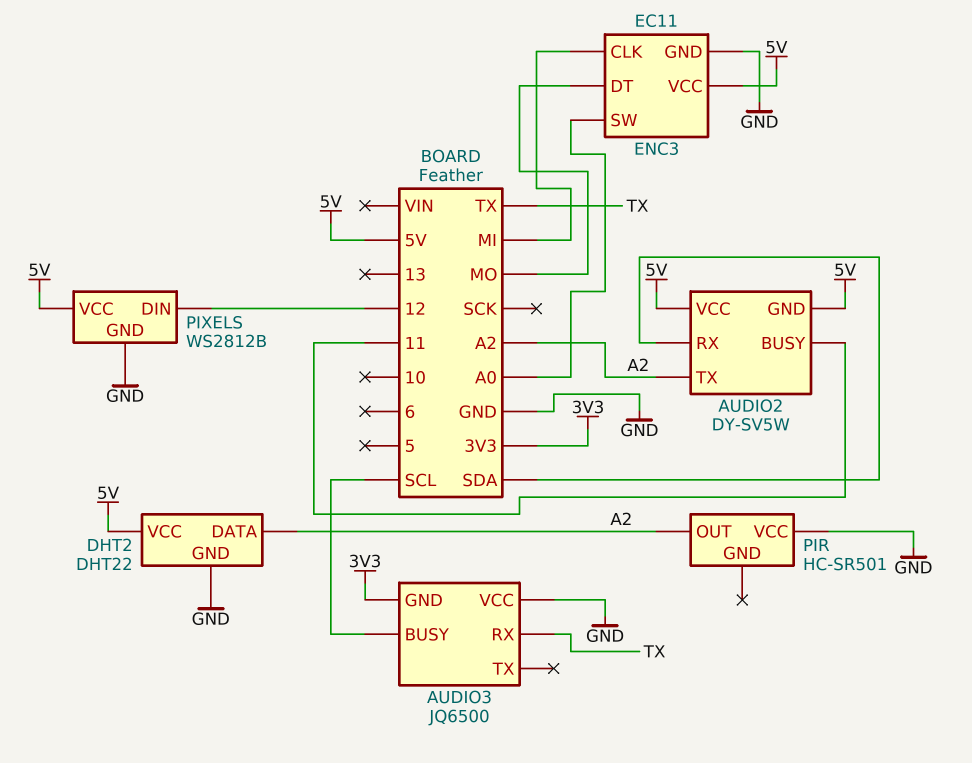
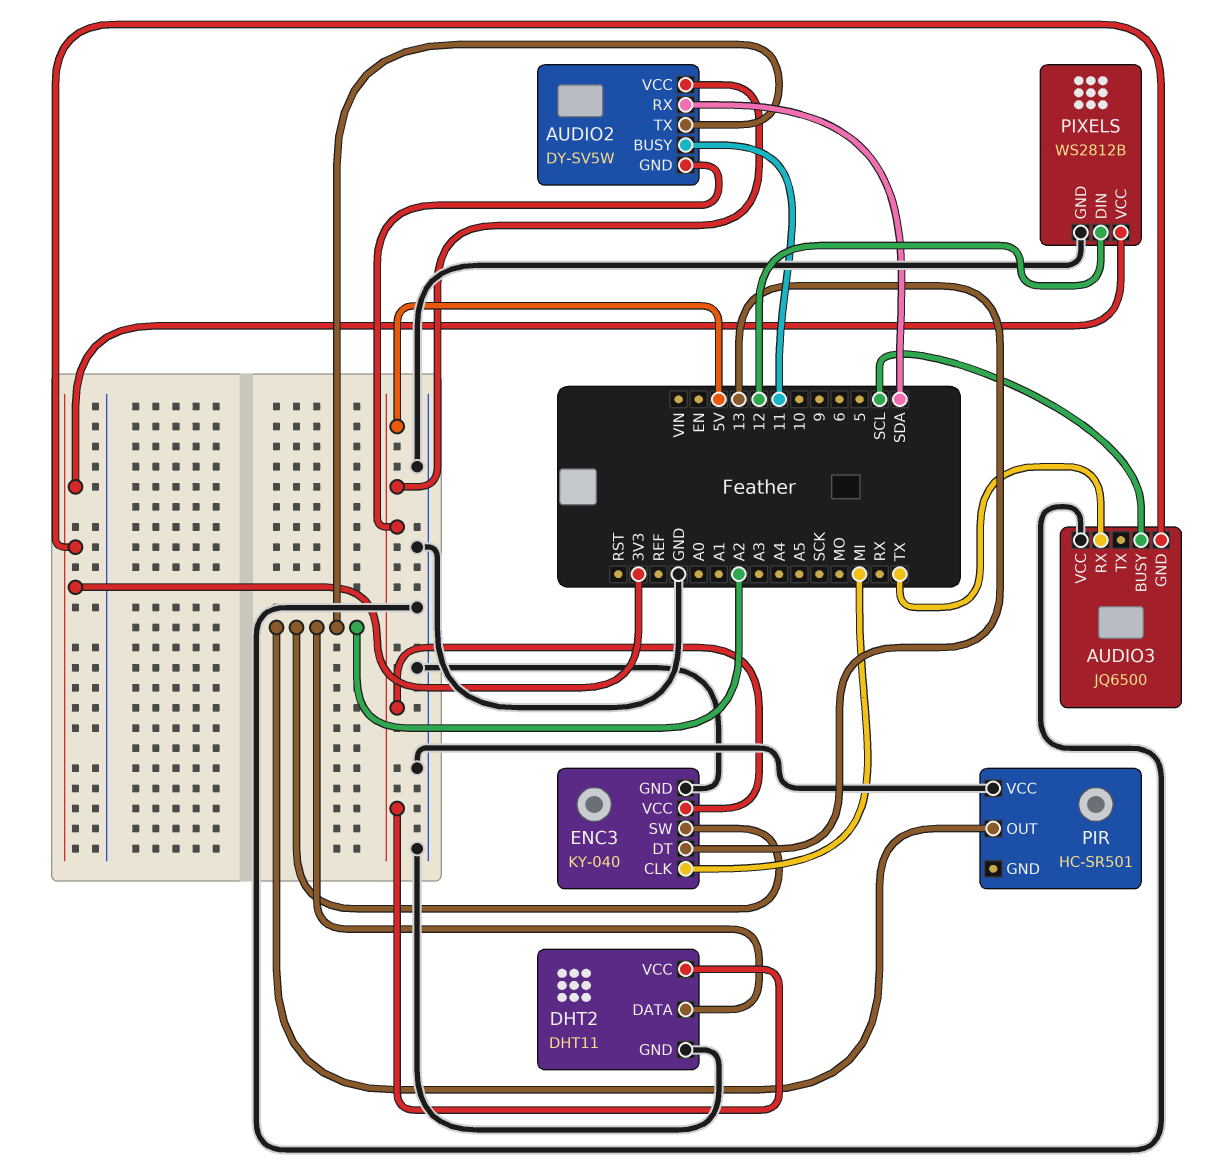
DHT2: DHT22 -> DHT11
ENC3: EC11 -> KY-040
ENC3 pin DT: MO -> 13
ENC3 pin SW: A0 -> A2
PIXELS pin VCC: 5V -> 3V3

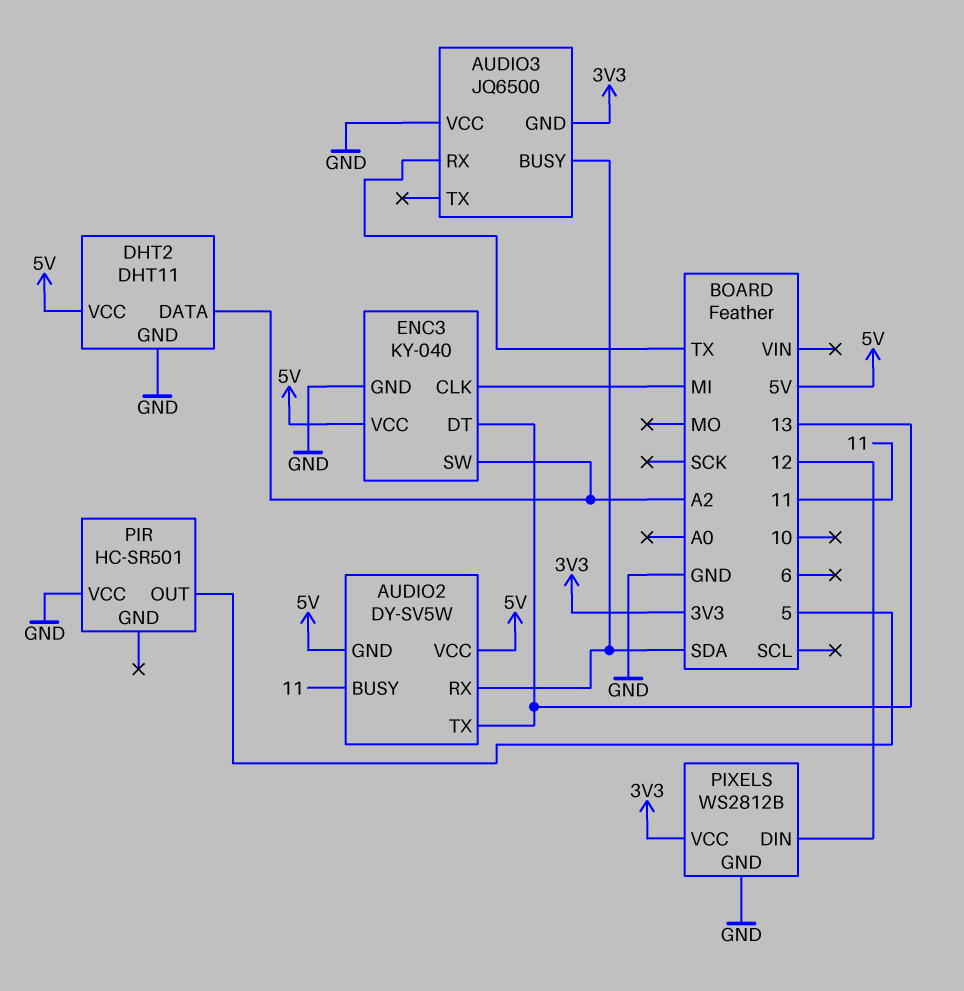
AUDIO2 pin TX: A2 -> 13
AUDIO3 pin BUSY: SCL -> SDA
PIR pin OUT: A2 -> 5

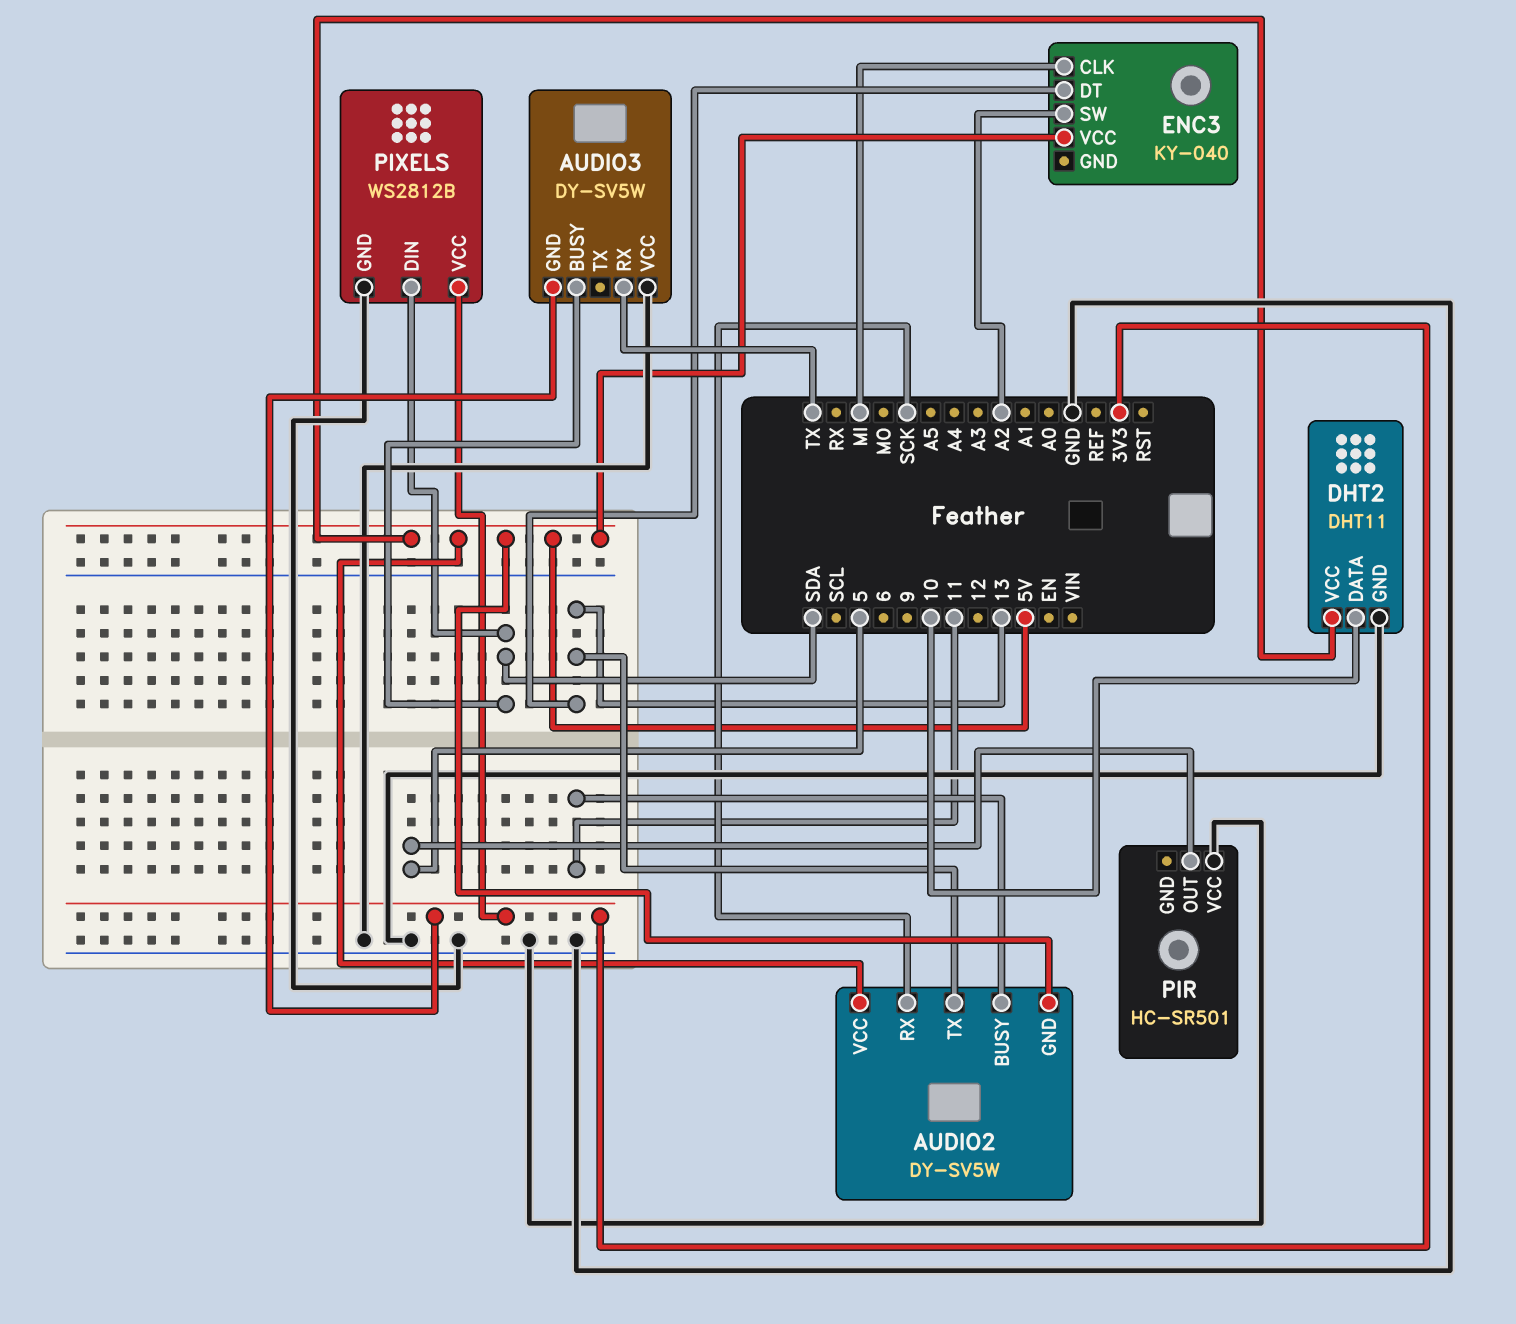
AUDIO2 pin RX: SDA -> SCK
AUDIO3: JQ6500 -> DY-SV5W
DHT2 pin DATA: A2 -> 10
ENC3 pin GND: GND -> none
PIXELS pin DIN: 12 -> SDA

